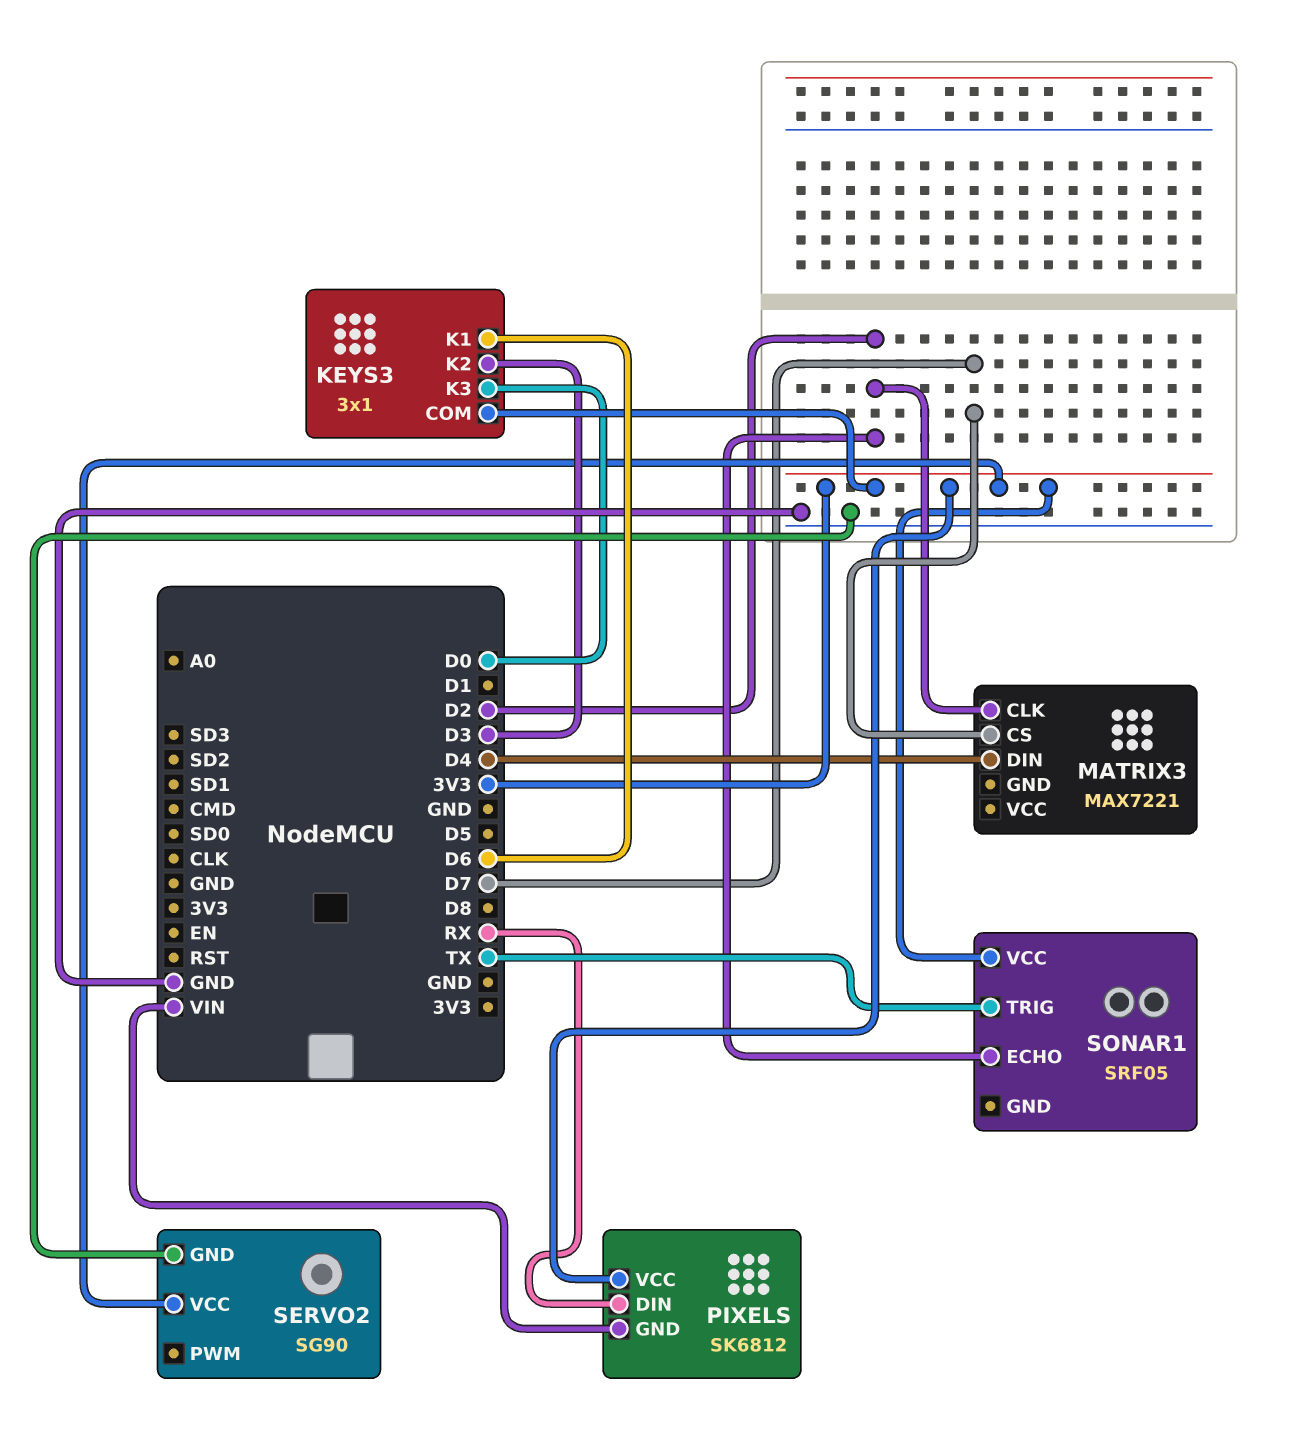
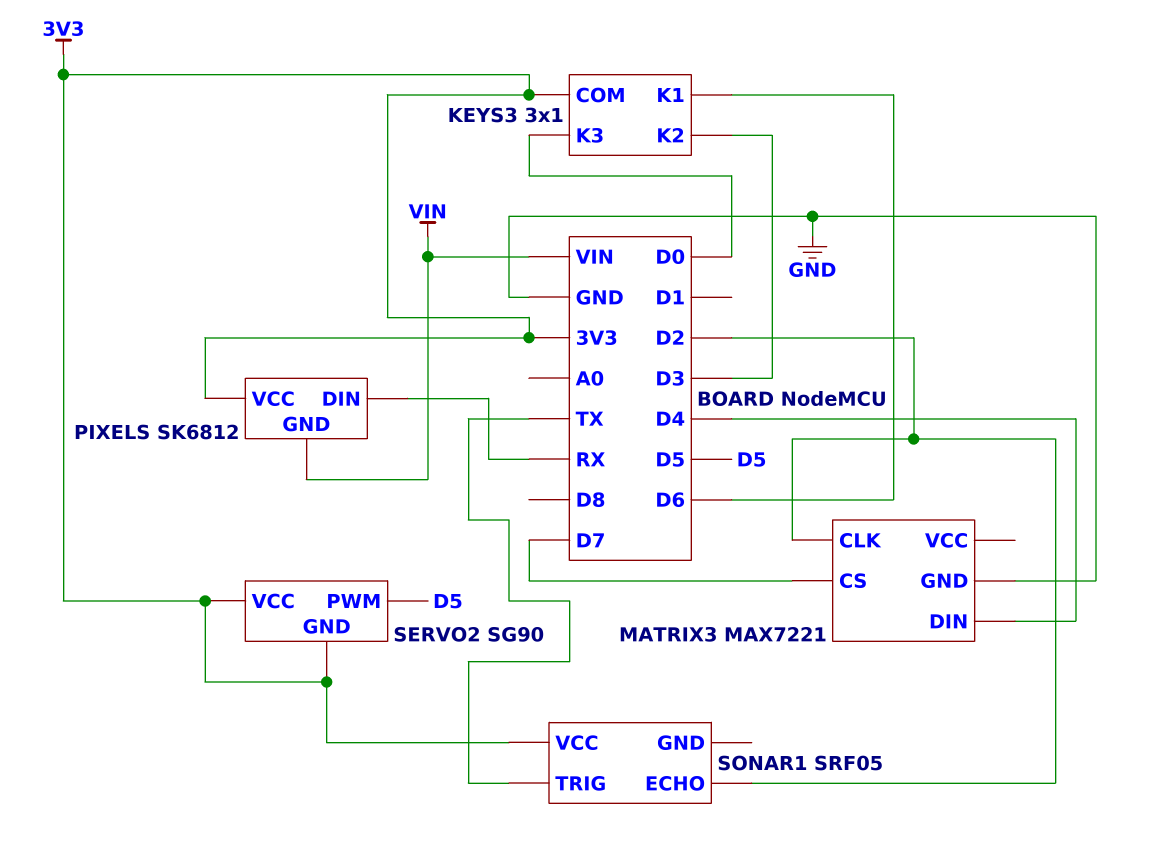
MATRIX3 pin GND: none -> GND
SERVO2 pin GND: GND -> 3V3
SERVO2 pin PWM: none -> D5

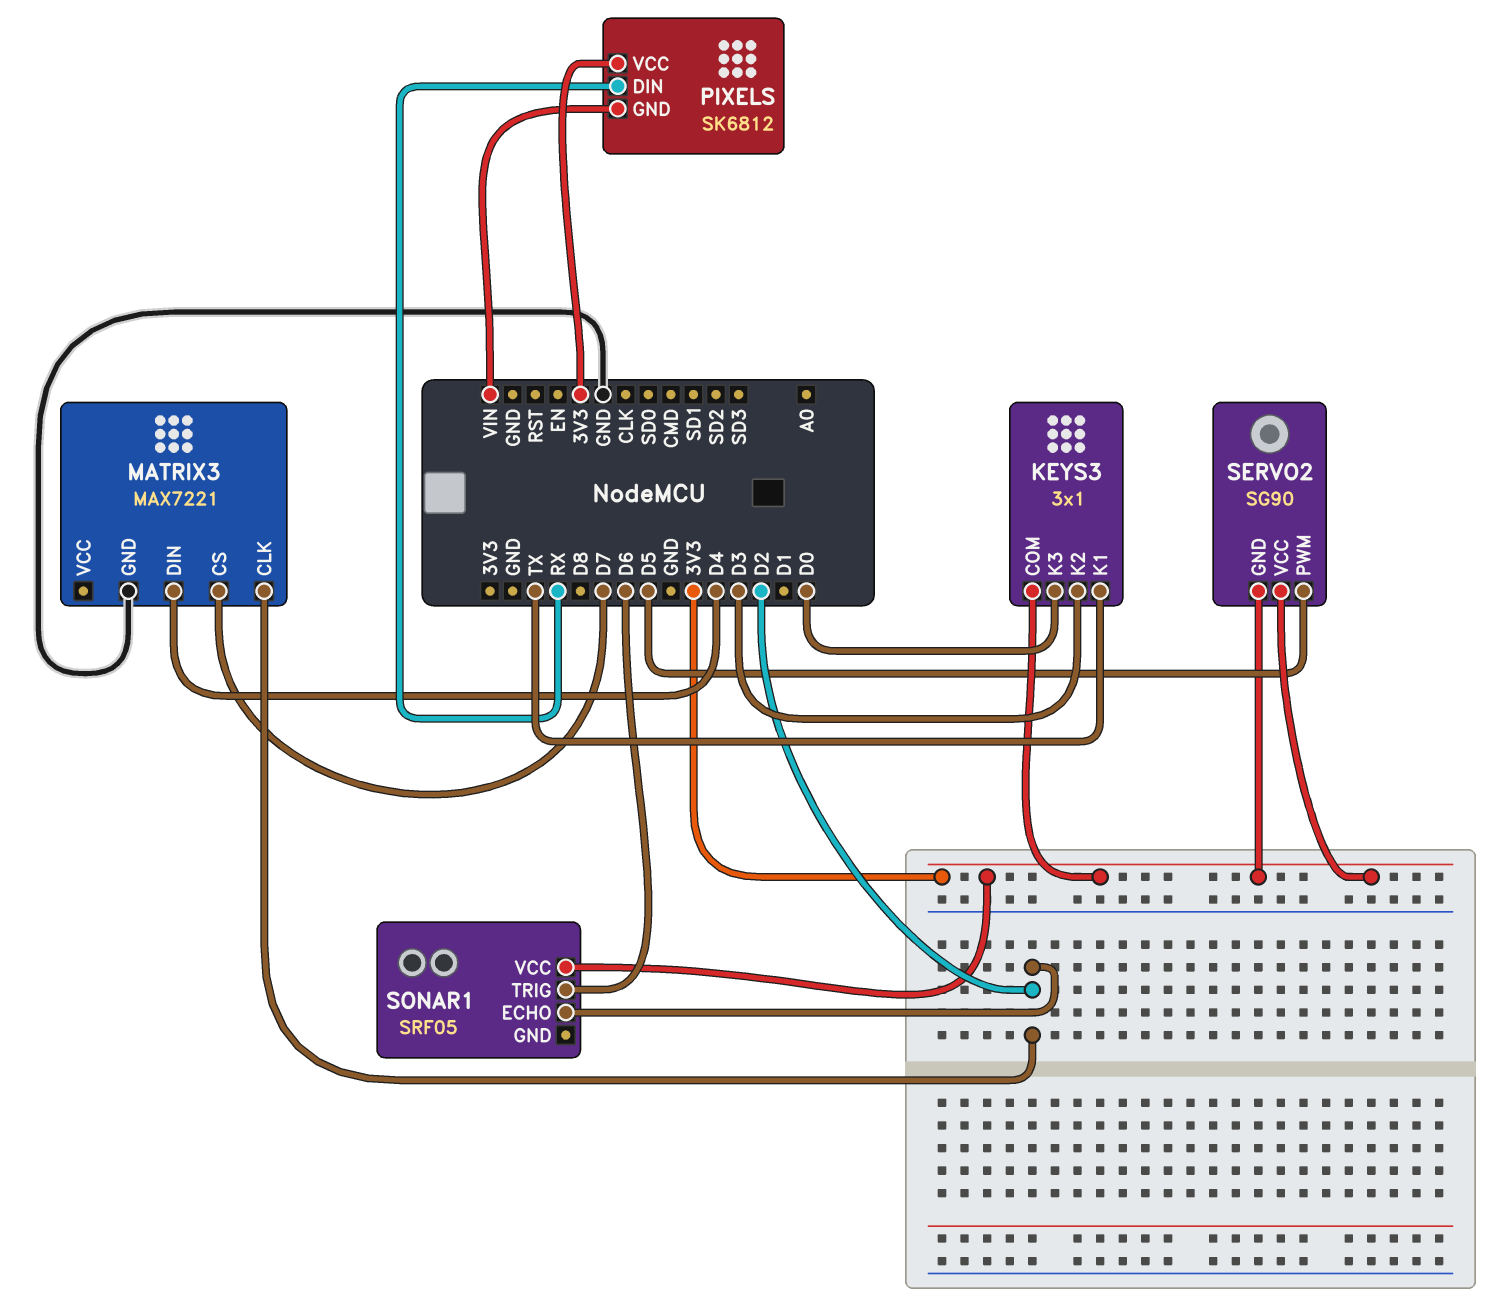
KEYS3 pin K1: D6 -> TX
SONAR1 pin TRIG: TX -> D6

